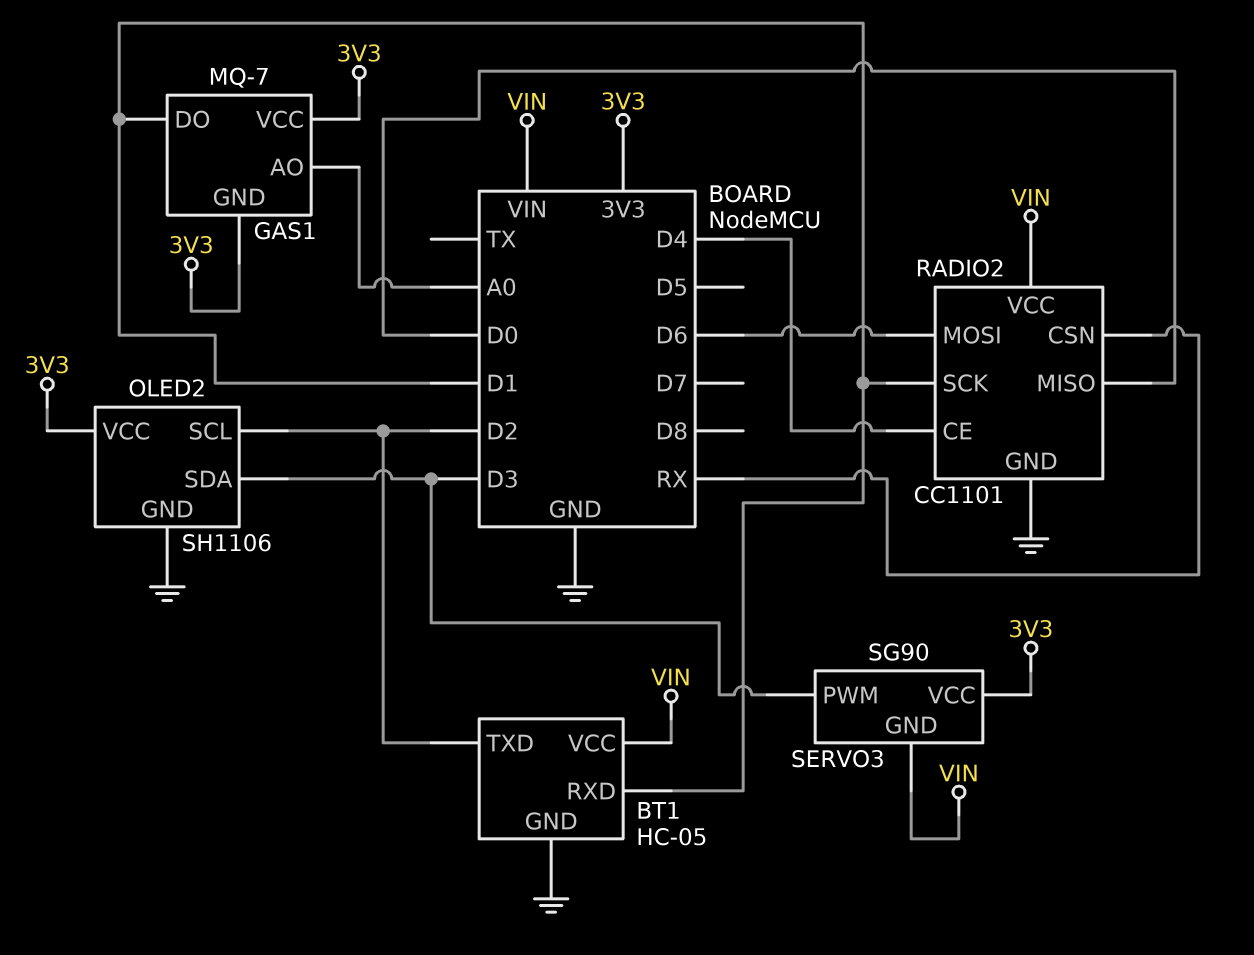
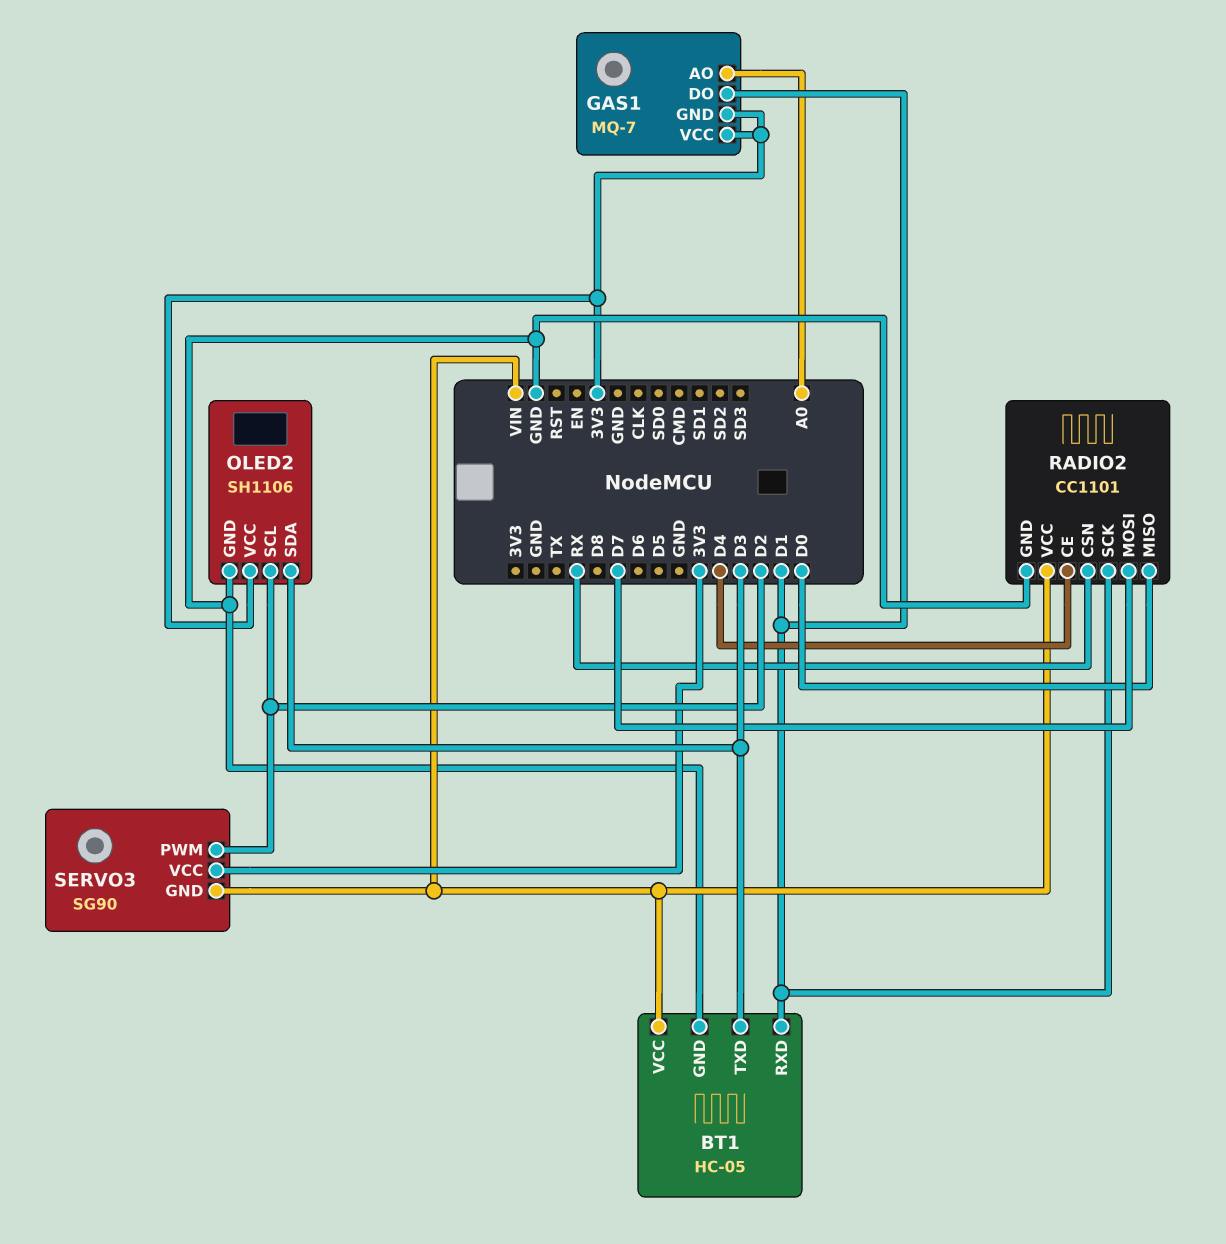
BT1 pin TXD: D2 -> D3
RADIO2 pin MOSI: D6 -> D7
SERVO3 pin PWM: D3 -> D2

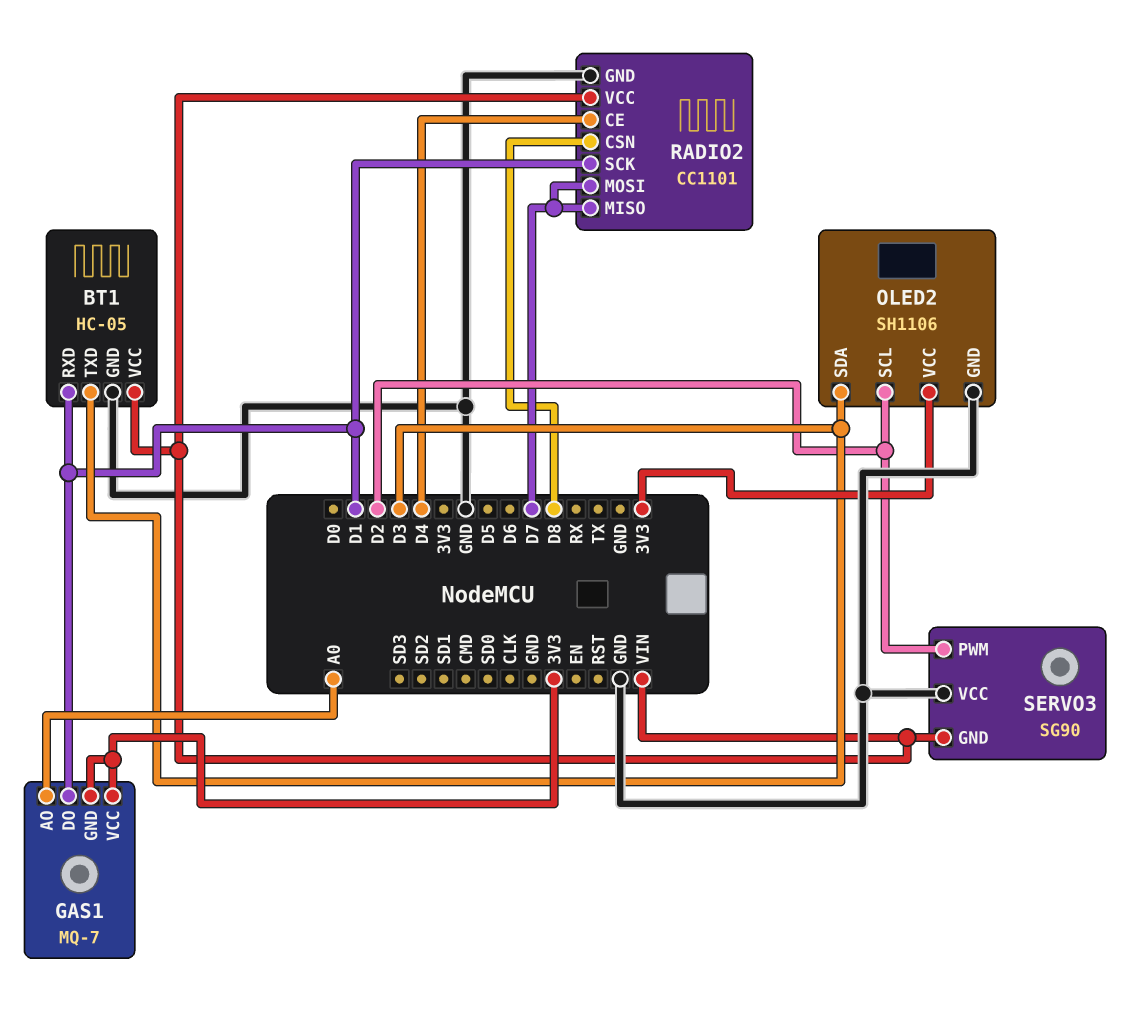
RADIO2 pin CSN: RX -> D8
RADIO2 pin MISO: D0 -> D7
SERVO3 pin VCC: 3V3 -> GND

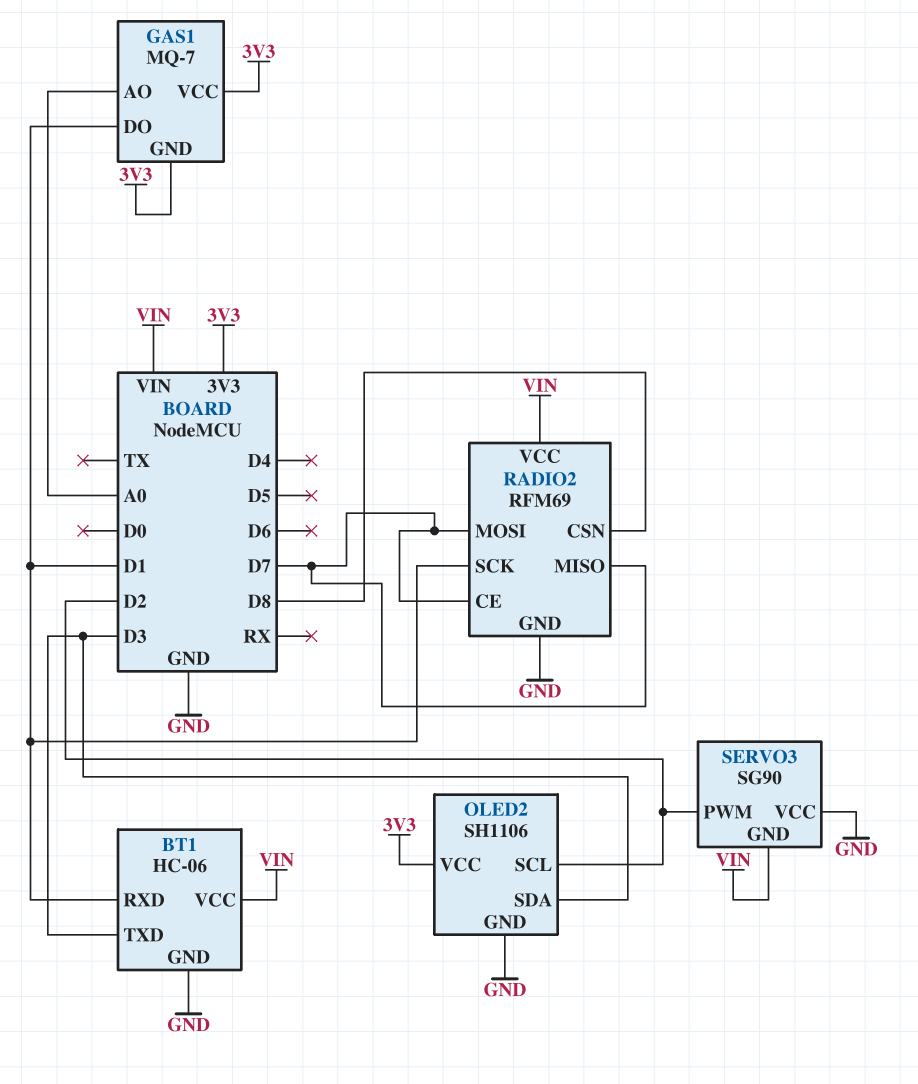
BT1: HC-05 -> HC-06
RADIO2: CC1101 -> RFM69
RADIO2 pin CE: D4 -> D7

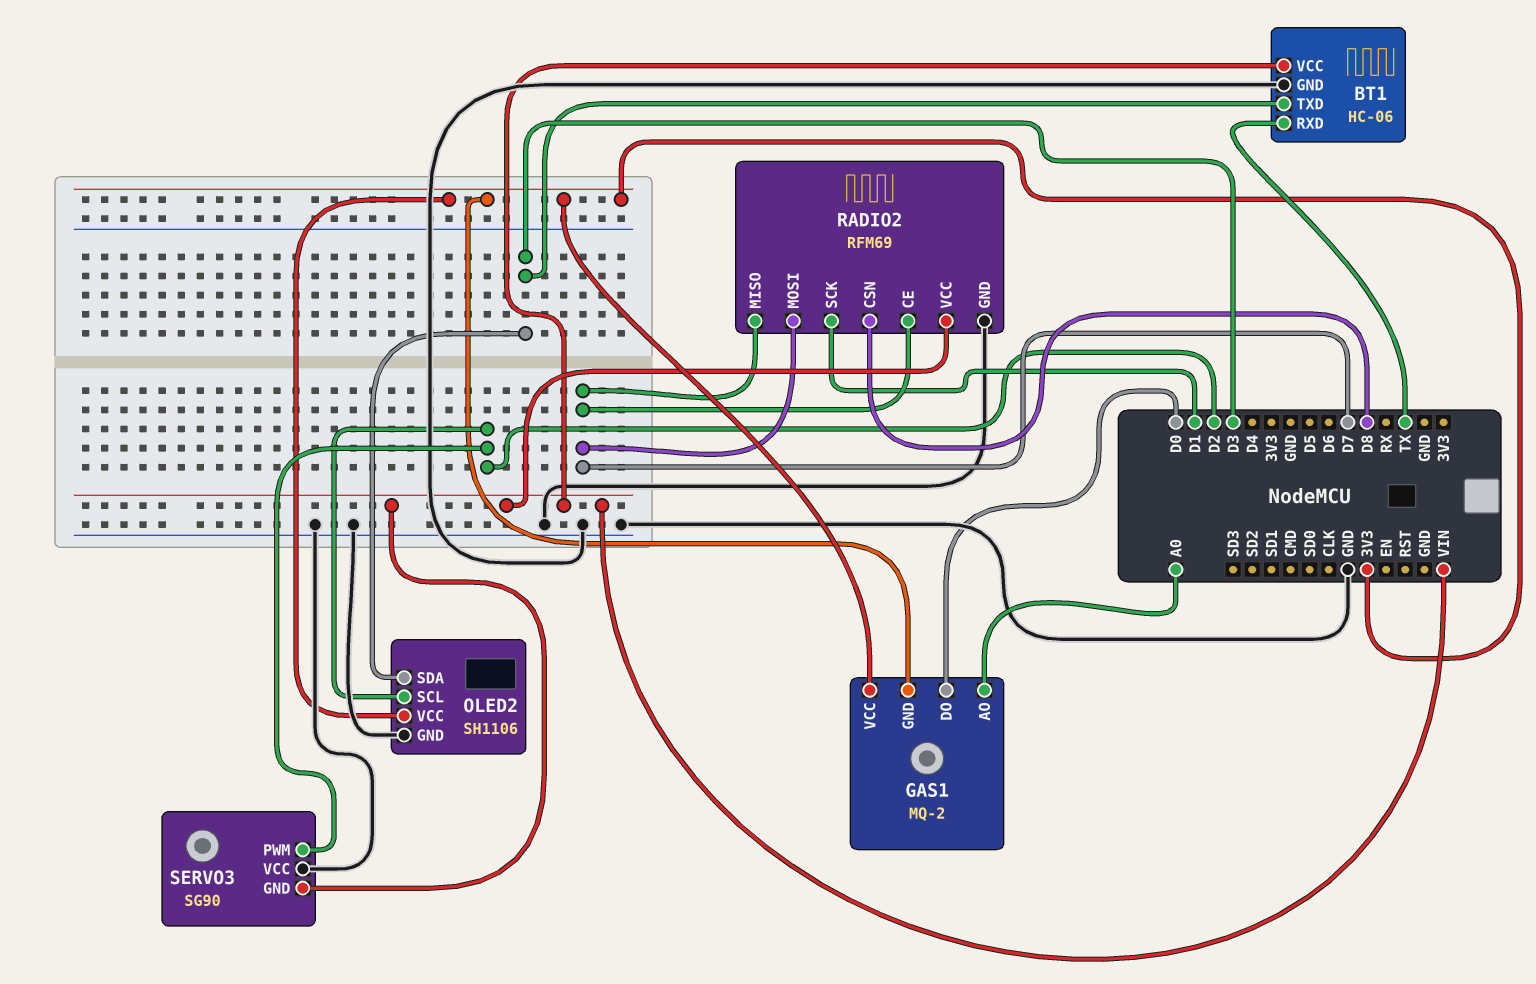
BT1 pin RXD: D1 -> TX
GAS1: MQ-7 -> MQ-2
GAS1 pin DO: D1 -> D0

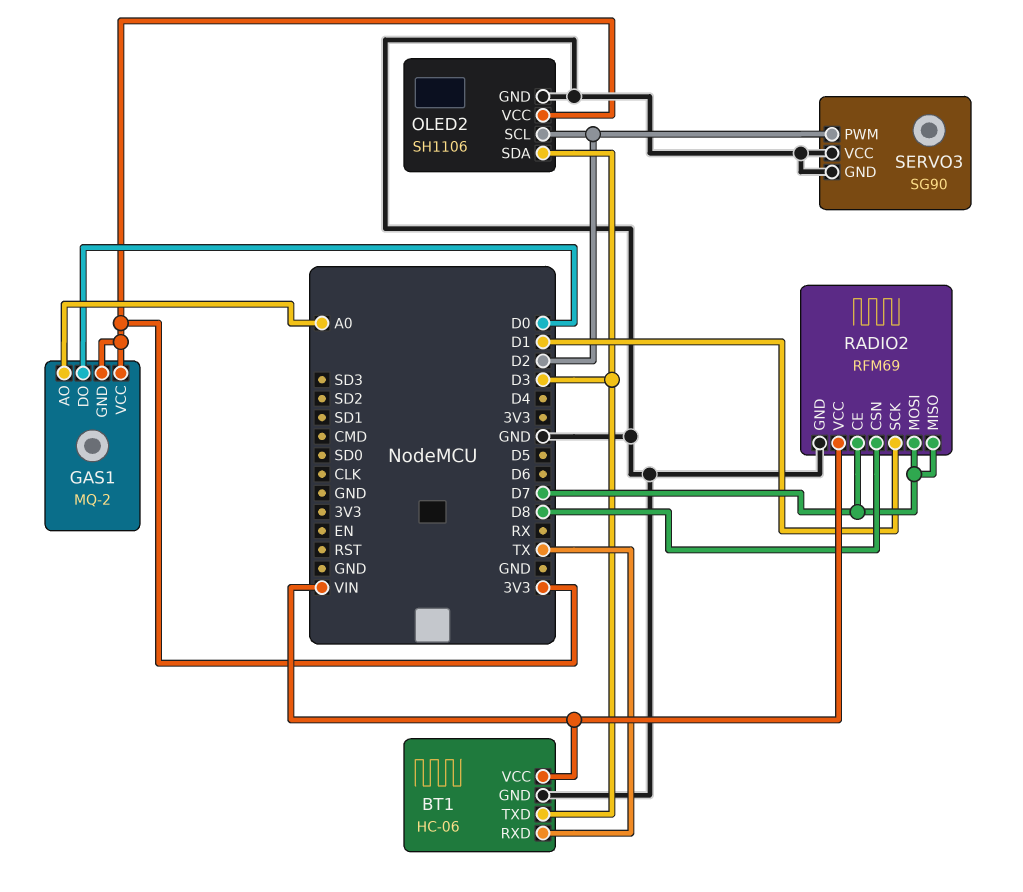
SERVO3 pin GND: VIN -> GND

